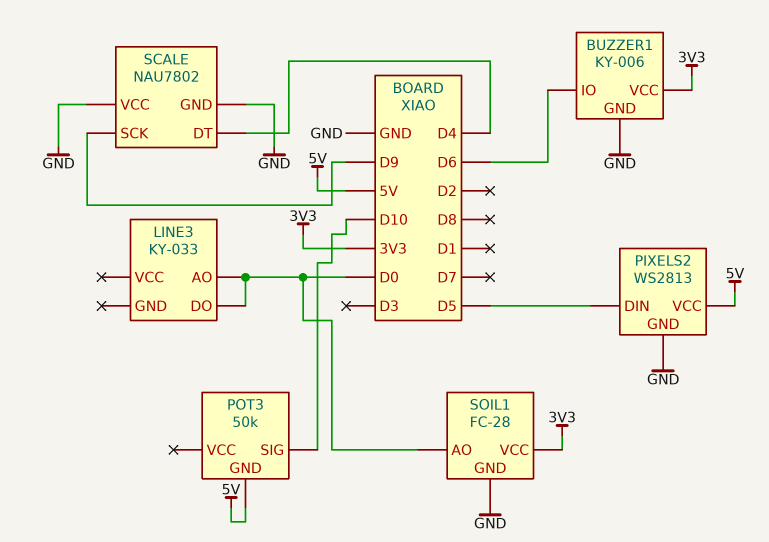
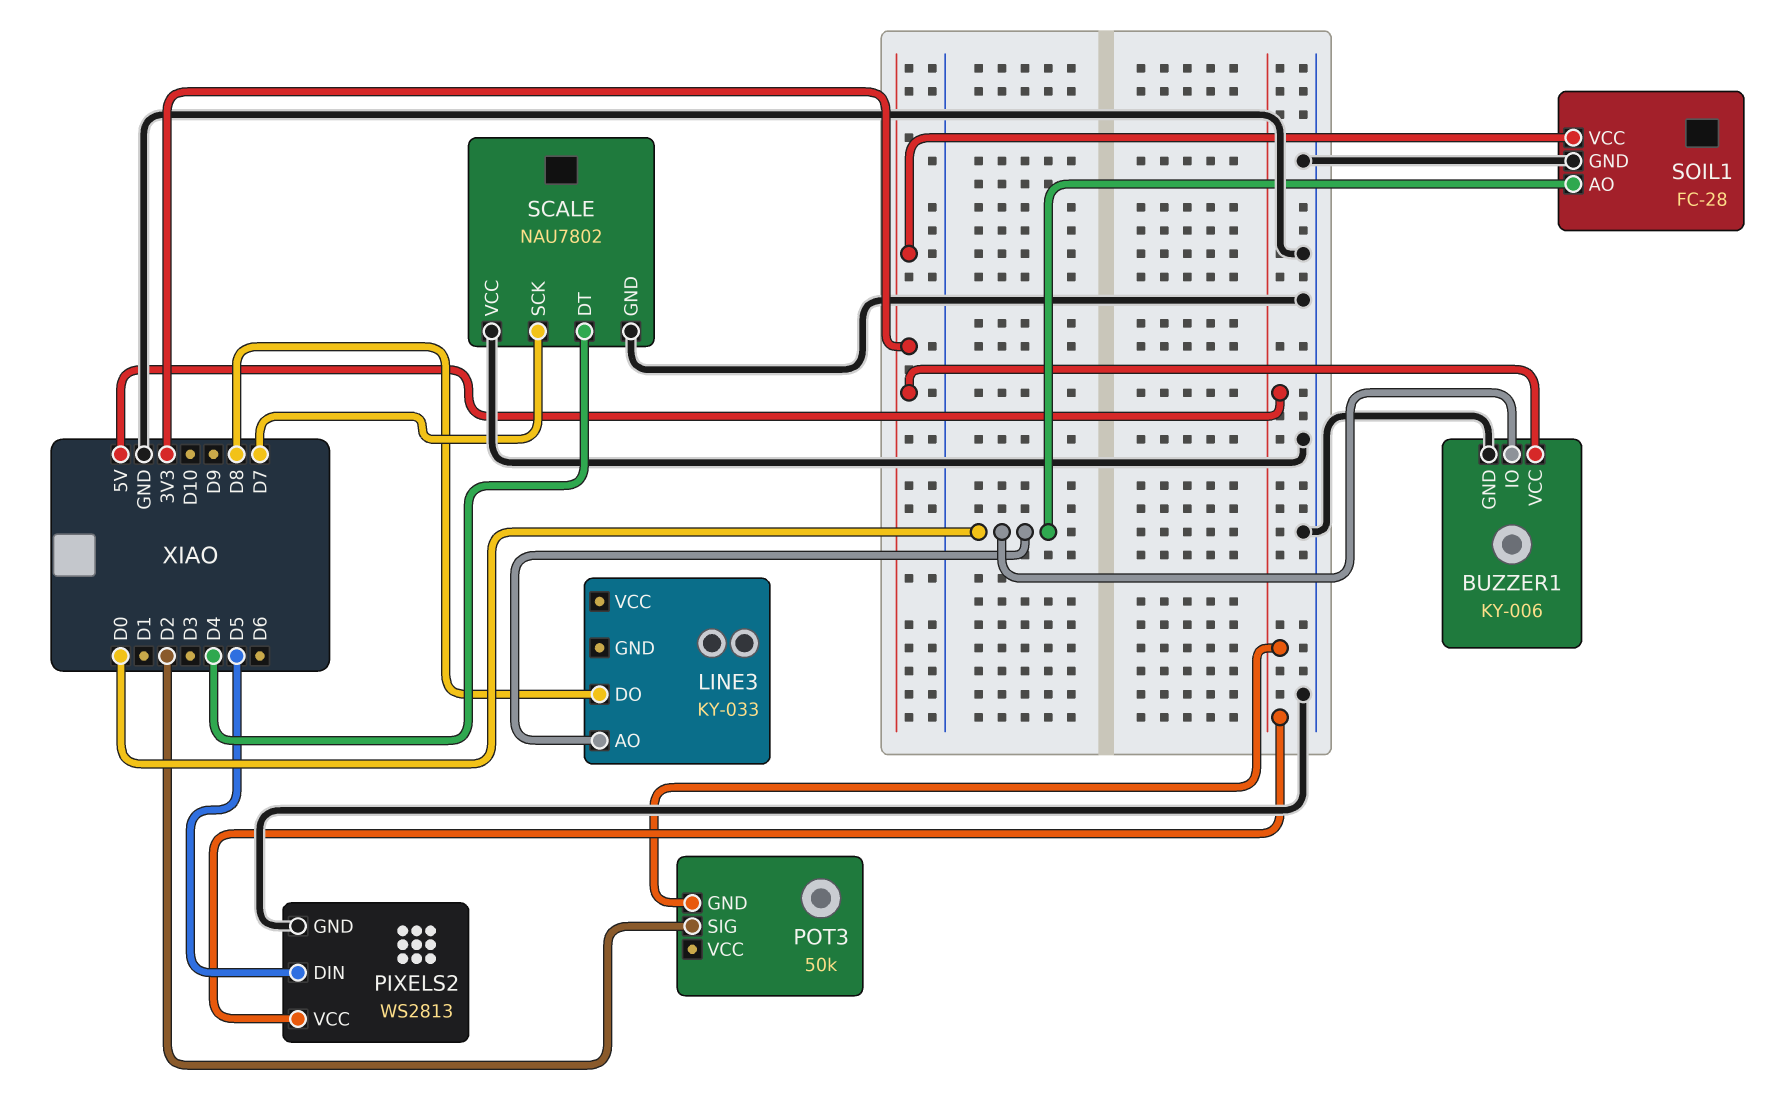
BUZZER1 pin IO: D6 -> D0
LINE3 pin DO: D0 -> D8
POT3 pin SIG: D10 -> D2
SCALE pin SCK: D9 -> D7

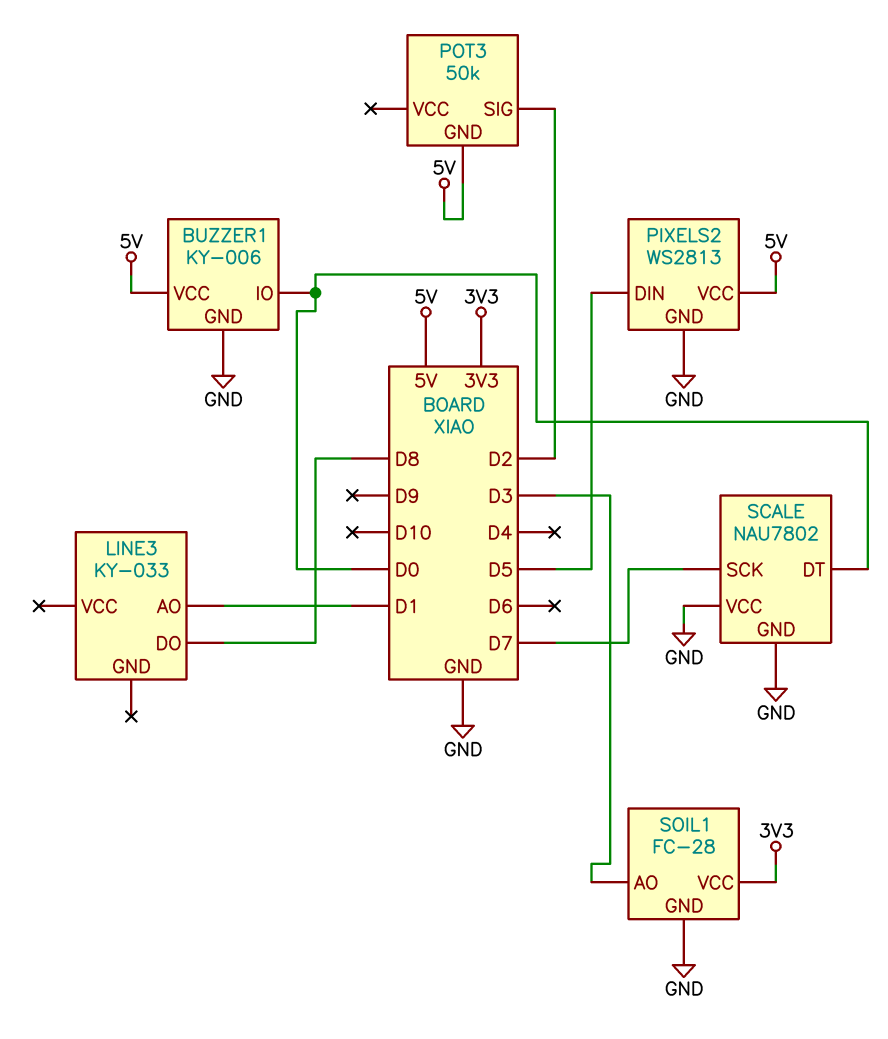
BUZZER1 pin VCC: 3V3 -> 5V
LINE3 pin AO: D0 -> D1
SCALE pin DT: D4 -> D0
SOIL1 pin AO: D0 -> D3

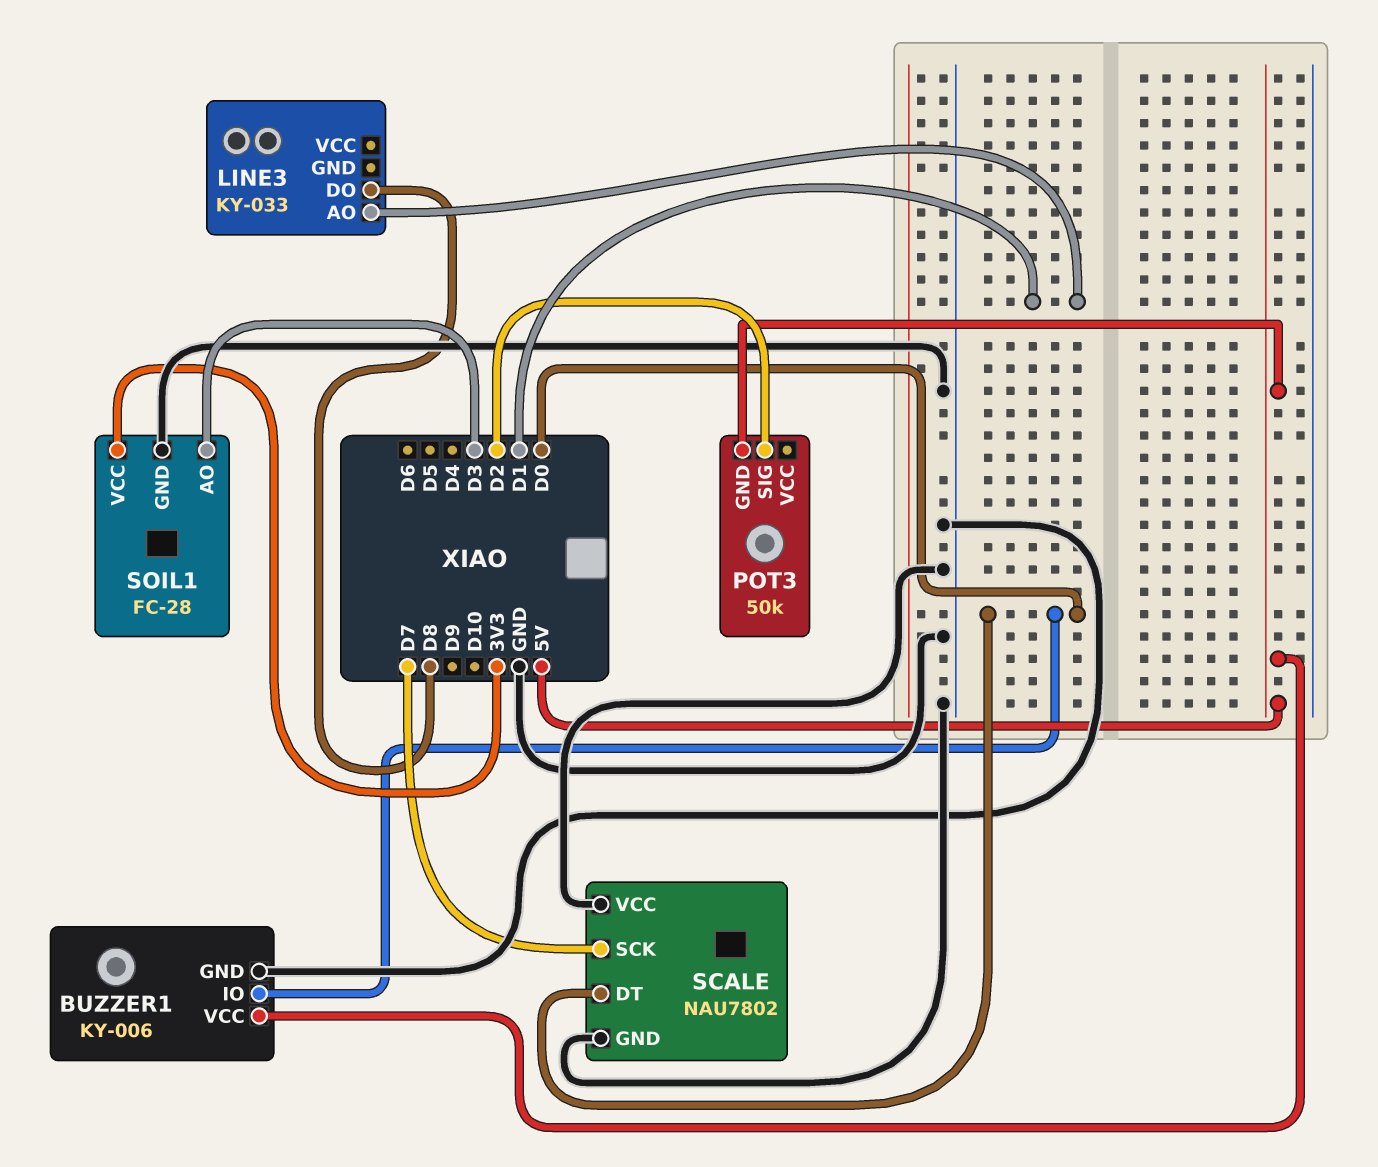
PIXELS2: WS2813 -> none
PIXELS2 pin DIN: D5 -> none
PIXELS2 pin GND: GND -> none
PIXELS2 pin VCC: 5V -> none

